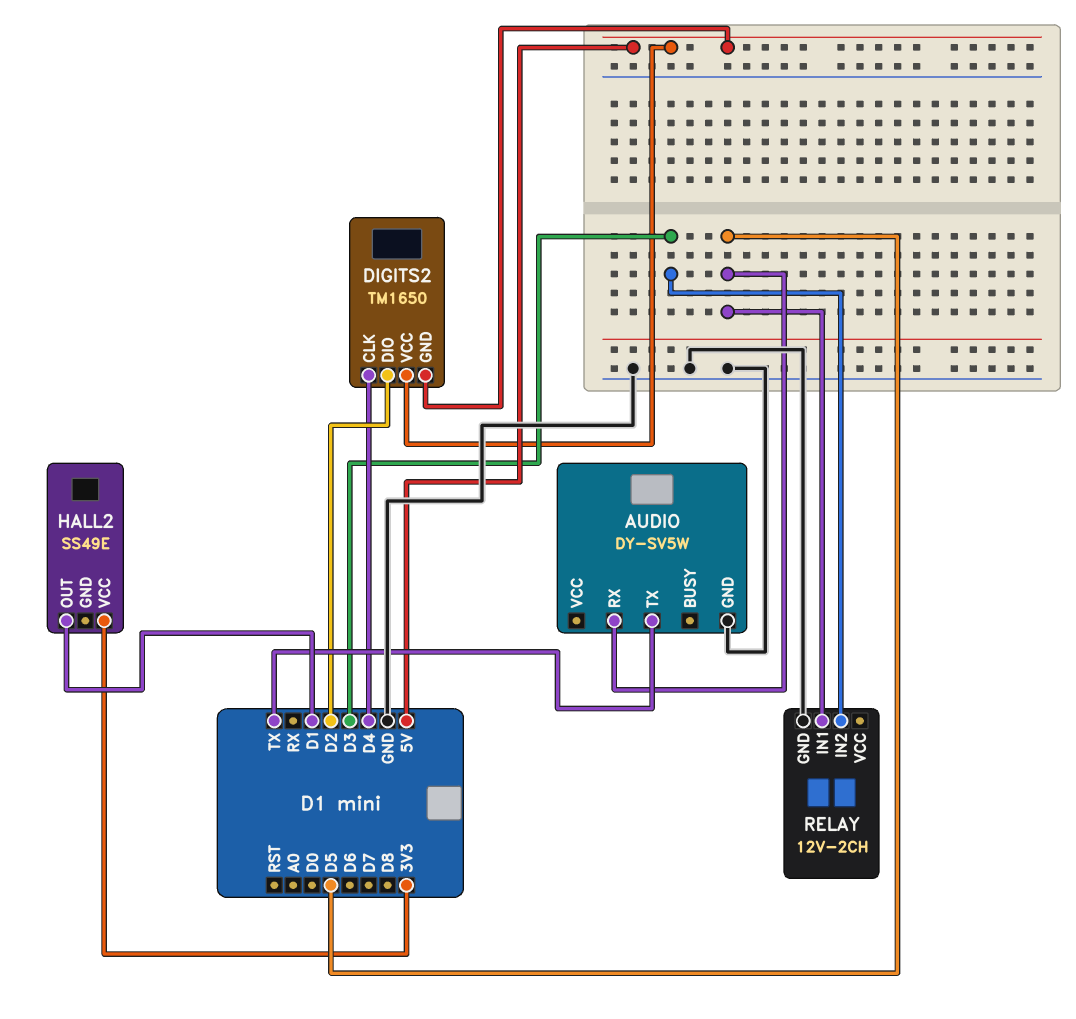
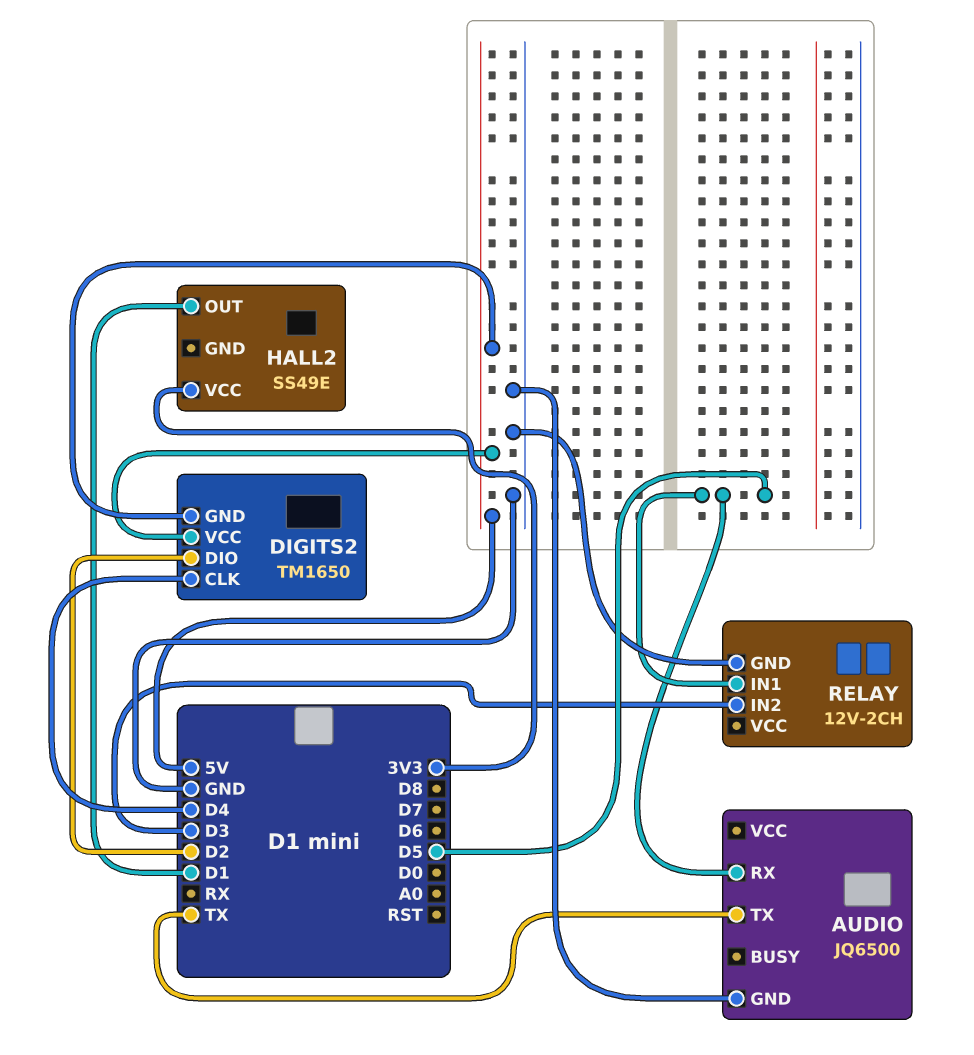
AUDIO: DY-SV5W -> JQ6500

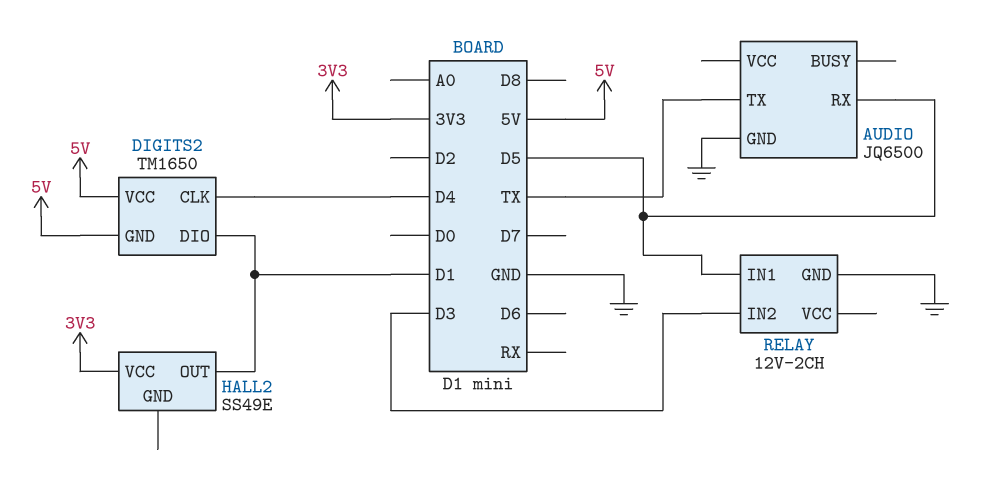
DIGITS2 pin DIO: D2 -> D1

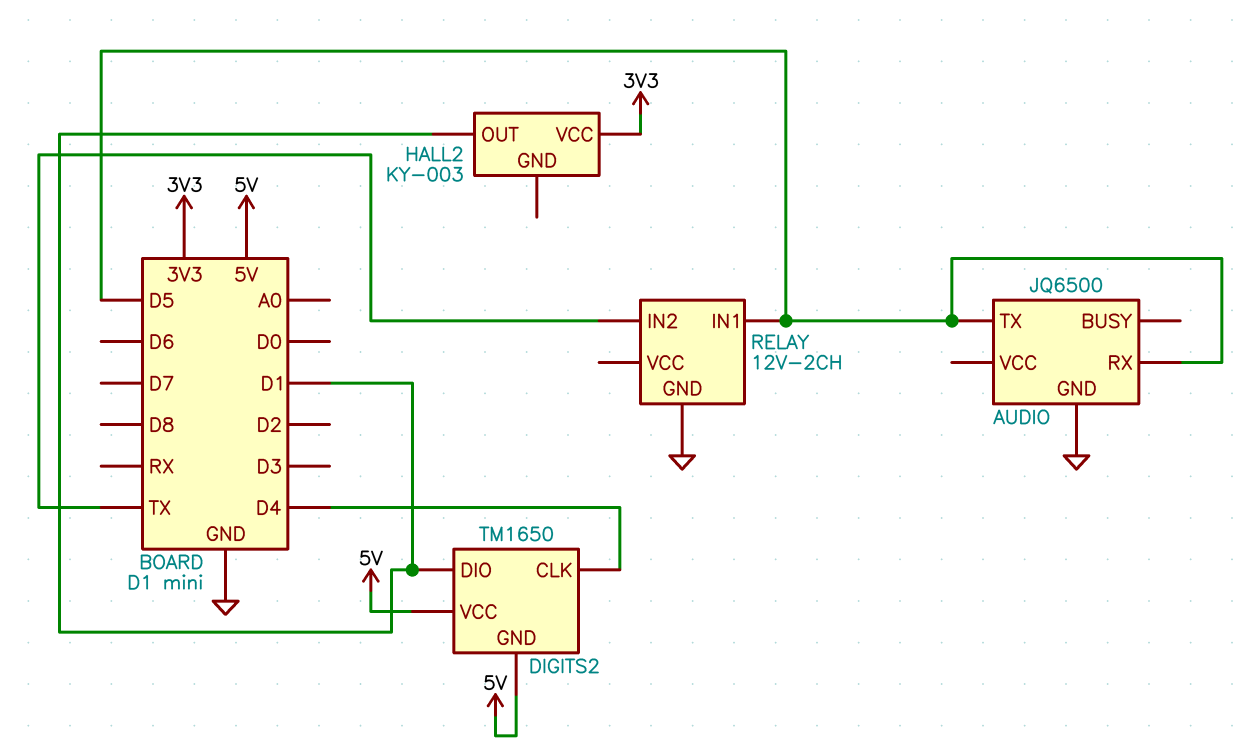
AUDIO pin TX: TX -> D5
HALL2: SS49E -> KY-003
RELAY pin IN2: D3 -> TX

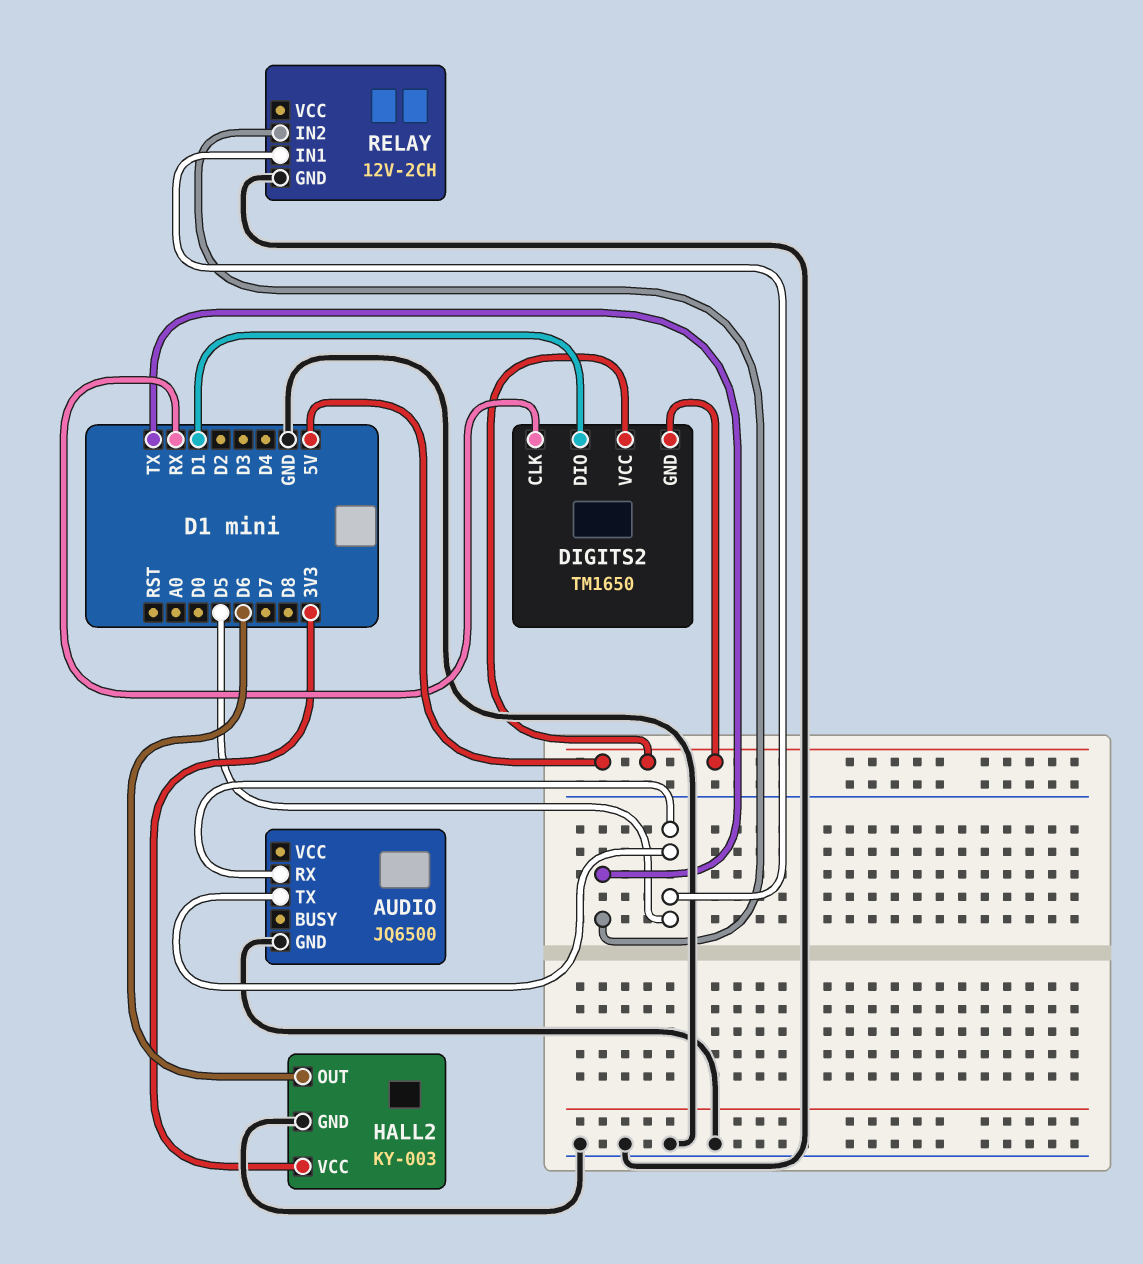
DIGITS2 pin CLK: D4 -> RX
HALL2 pin GND: none -> GND
HALL2 pin OUT: D1 -> D6

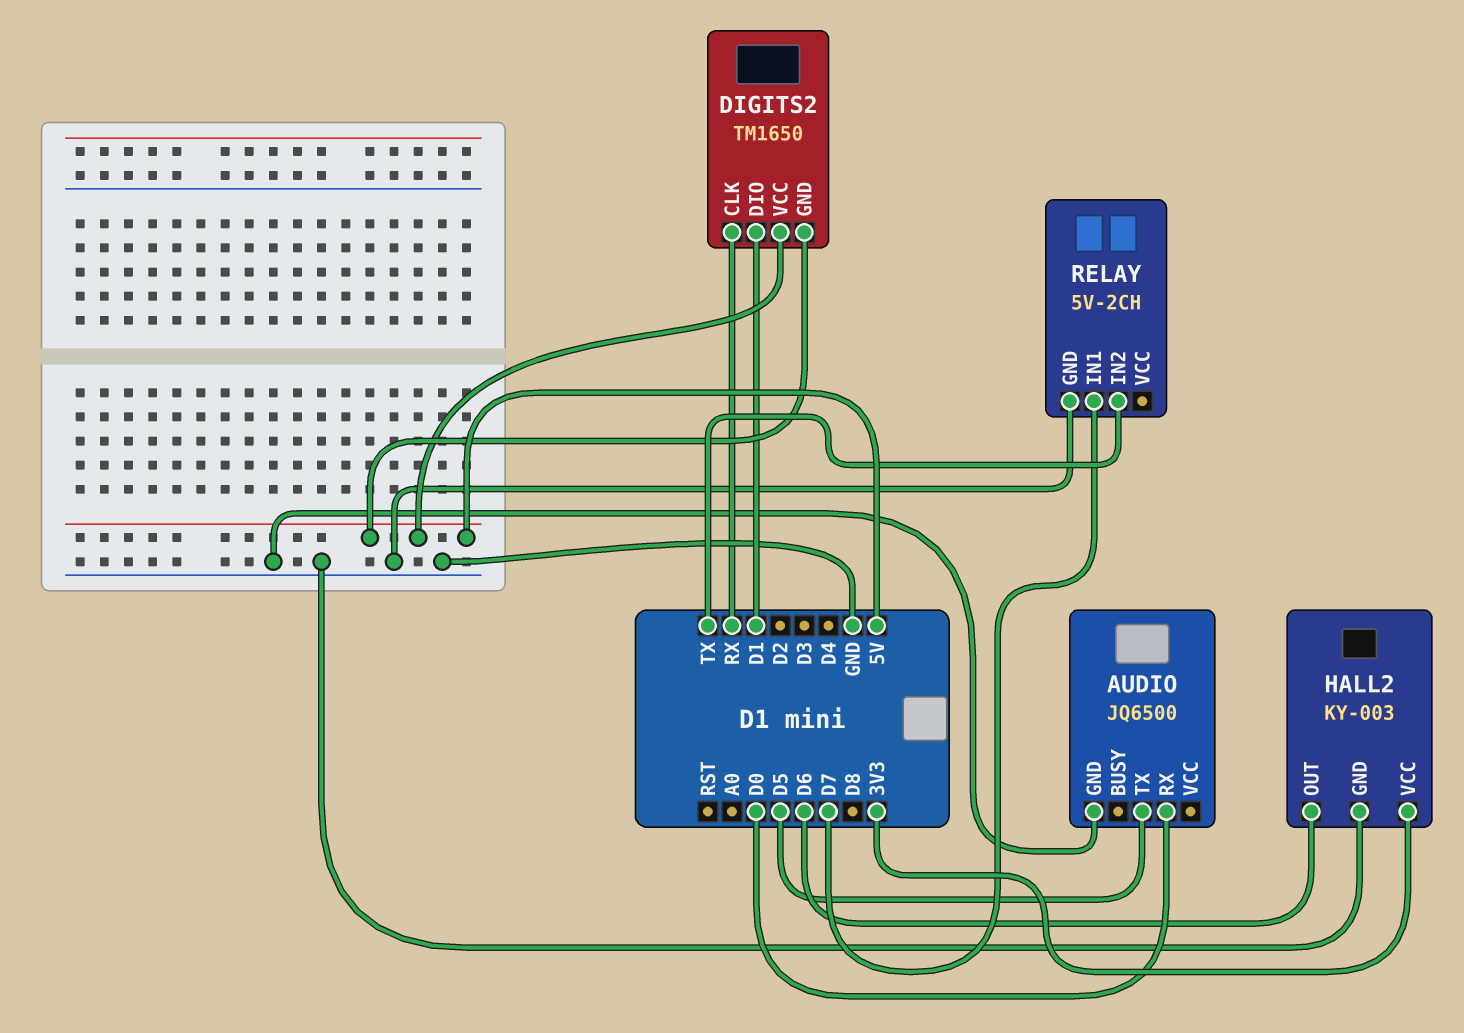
AUDIO pin RX: D5 -> D0
RELAY: 12V-2CH -> 5V-2CH
RELAY pin IN1: D5 -> D7

